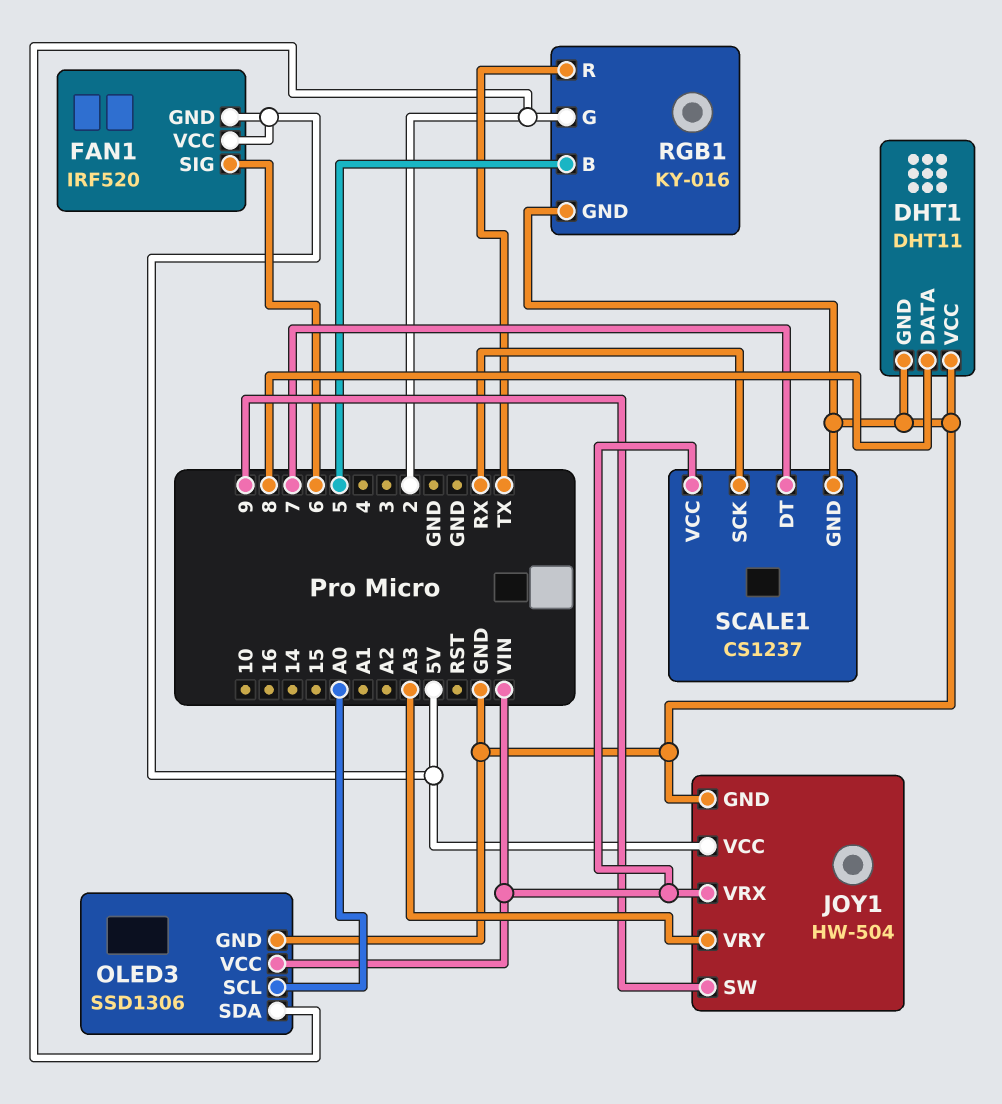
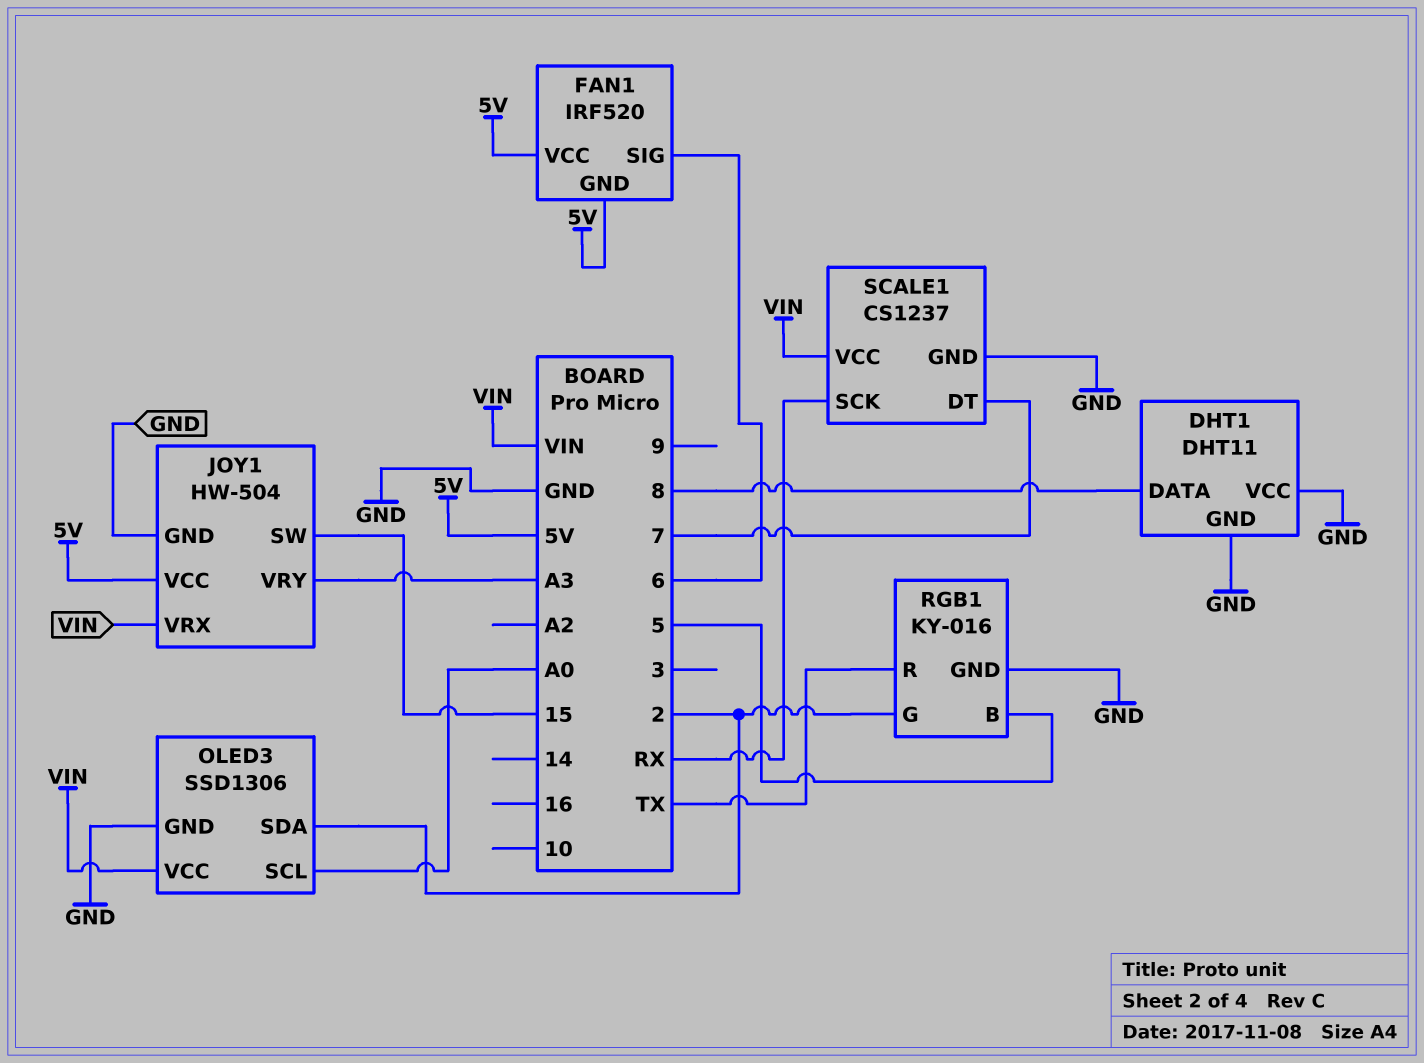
JOY1 pin SW: 9 -> 15

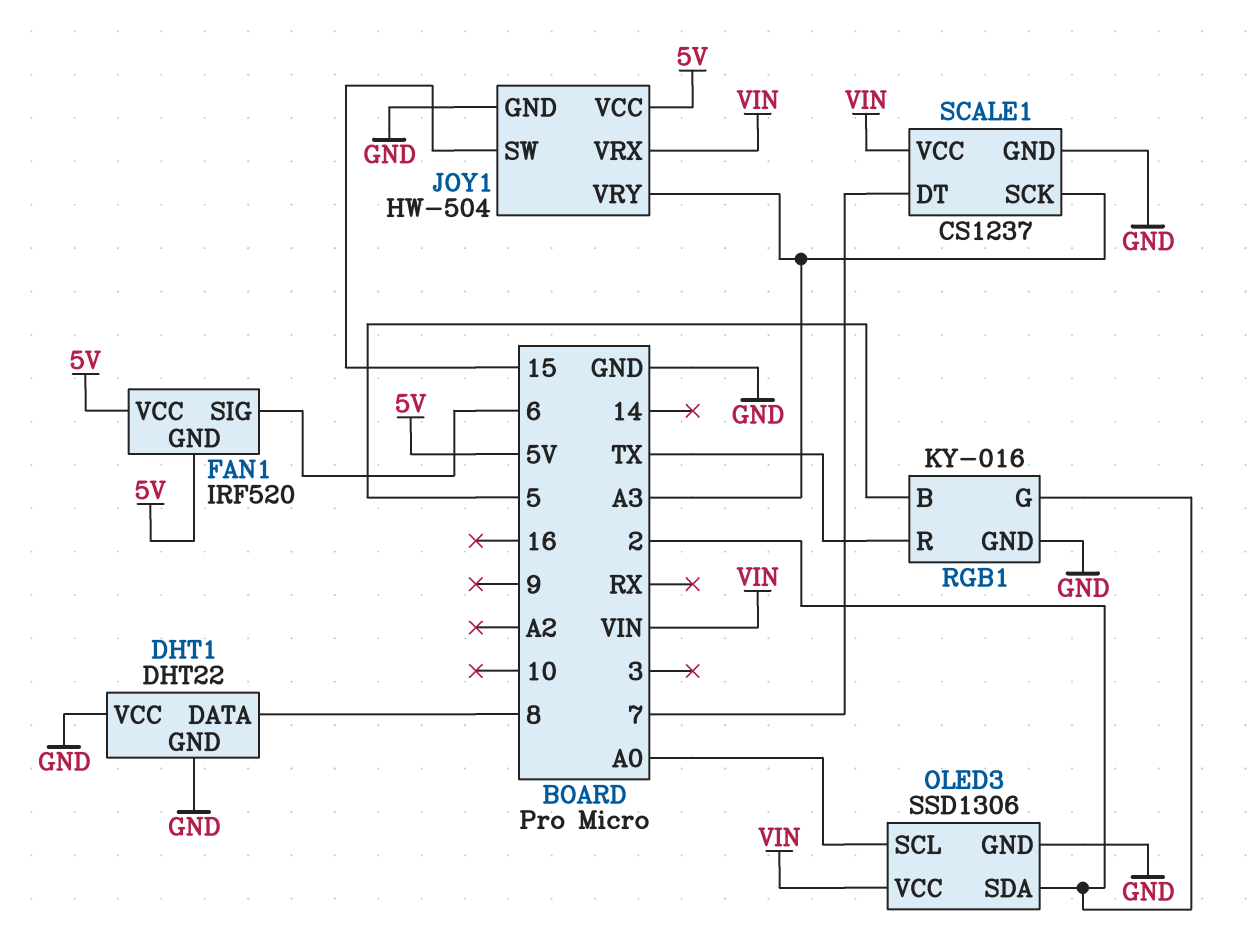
DHT1: DHT11 -> DHT22
SCALE1 pin SCK: RX -> A3

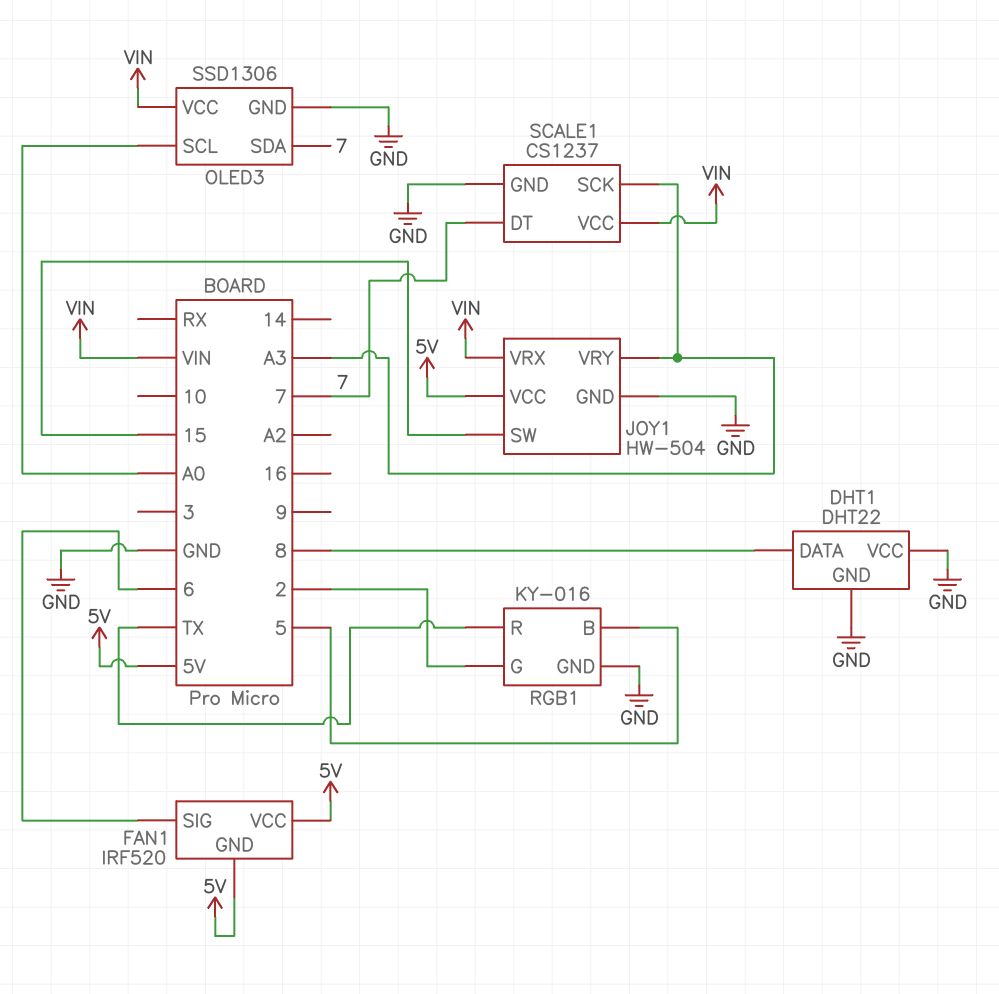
OLED3 pin SDA: 2 -> 7

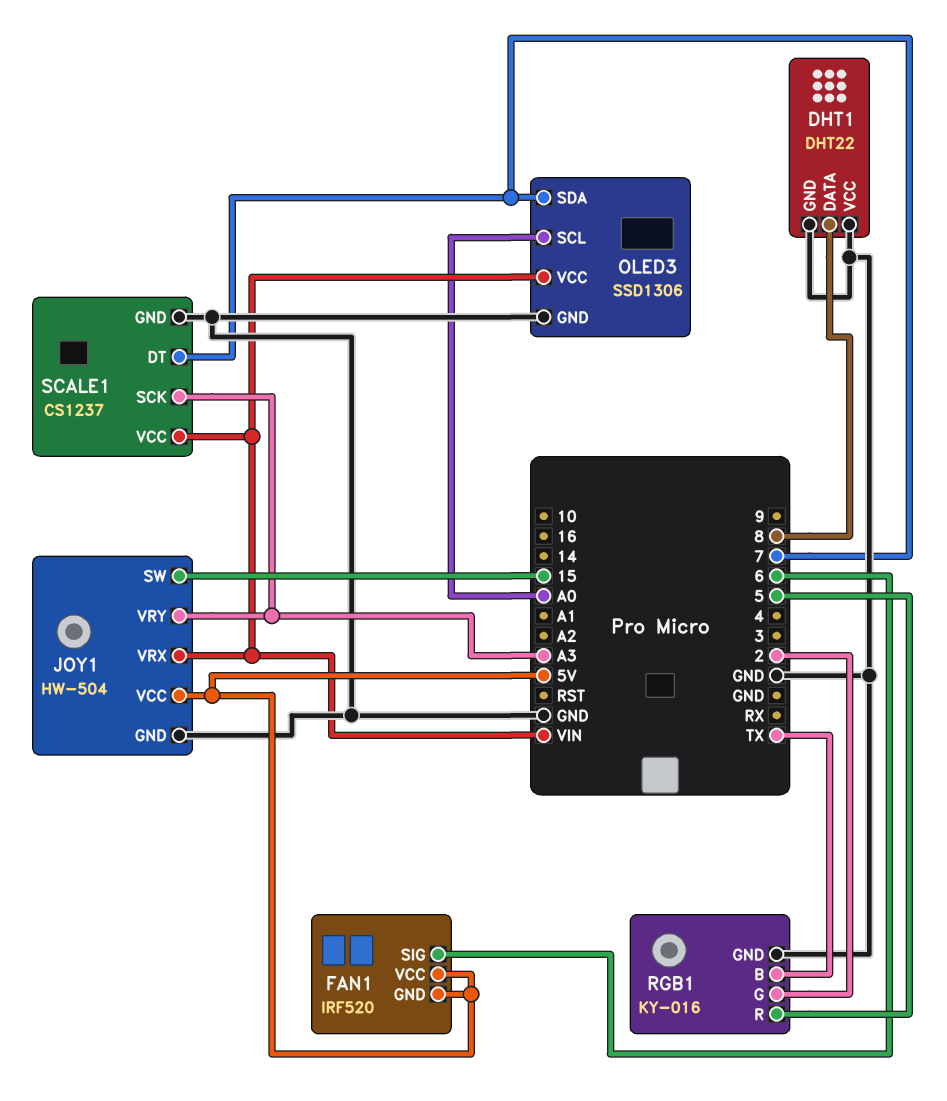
RGB1 pin B: 5 -> TX
RGB1 pin R: TX -> 5

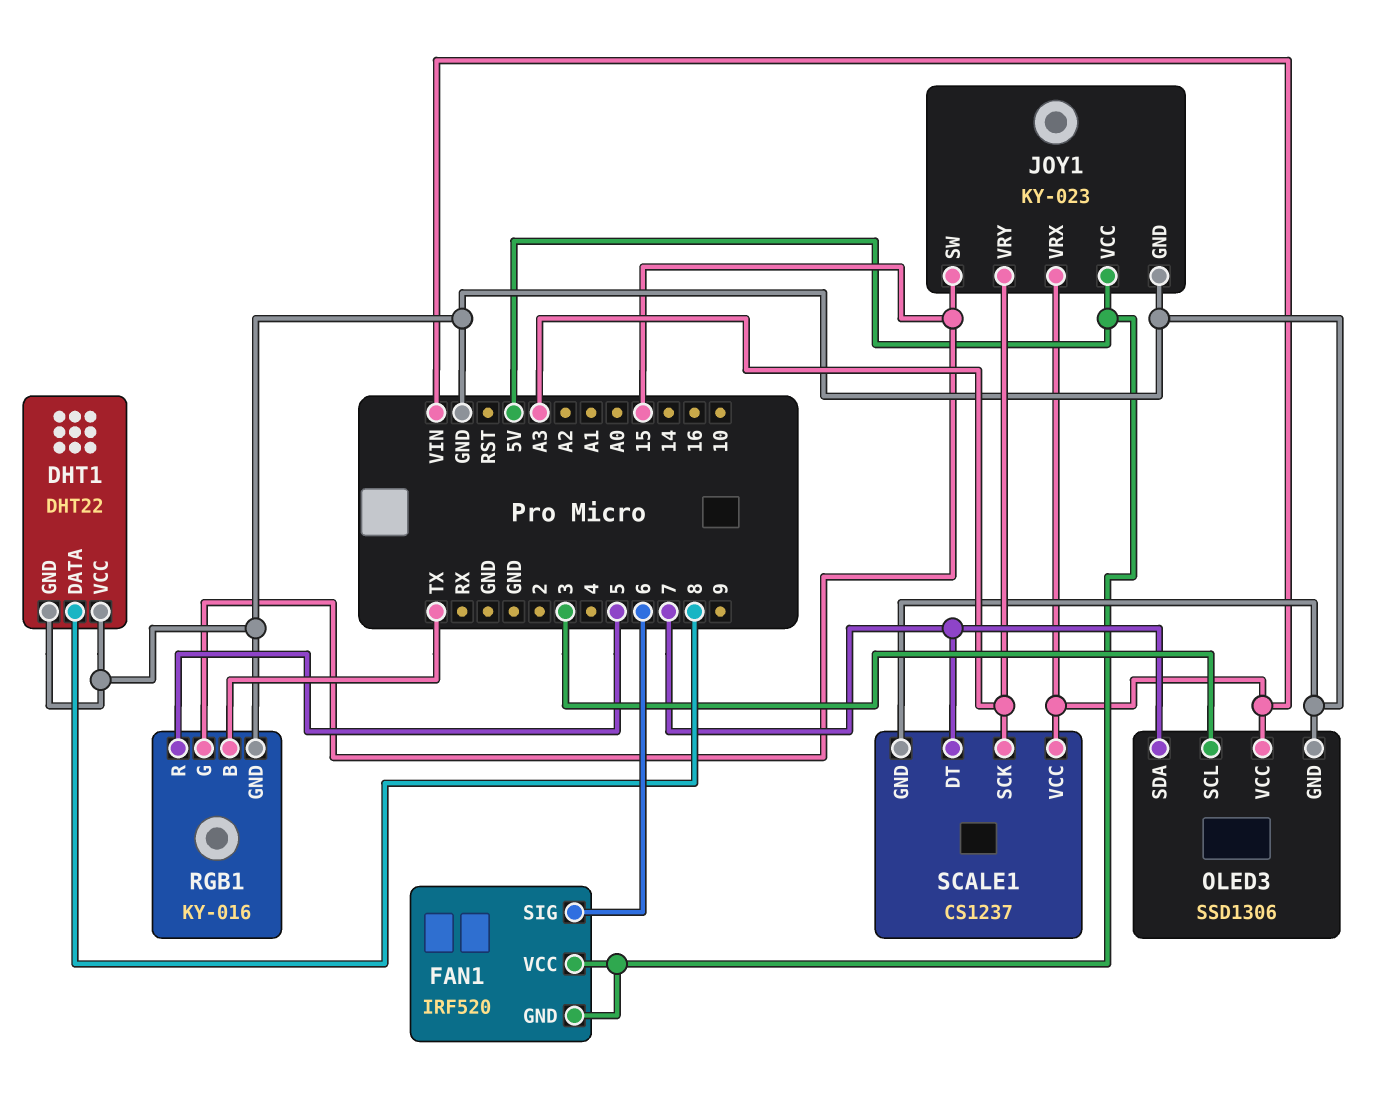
JOY1: HW-504 -> KY-023
OLED3 pin SCL: A0 -> 3
RGB1 pin G: 2 -> 15

